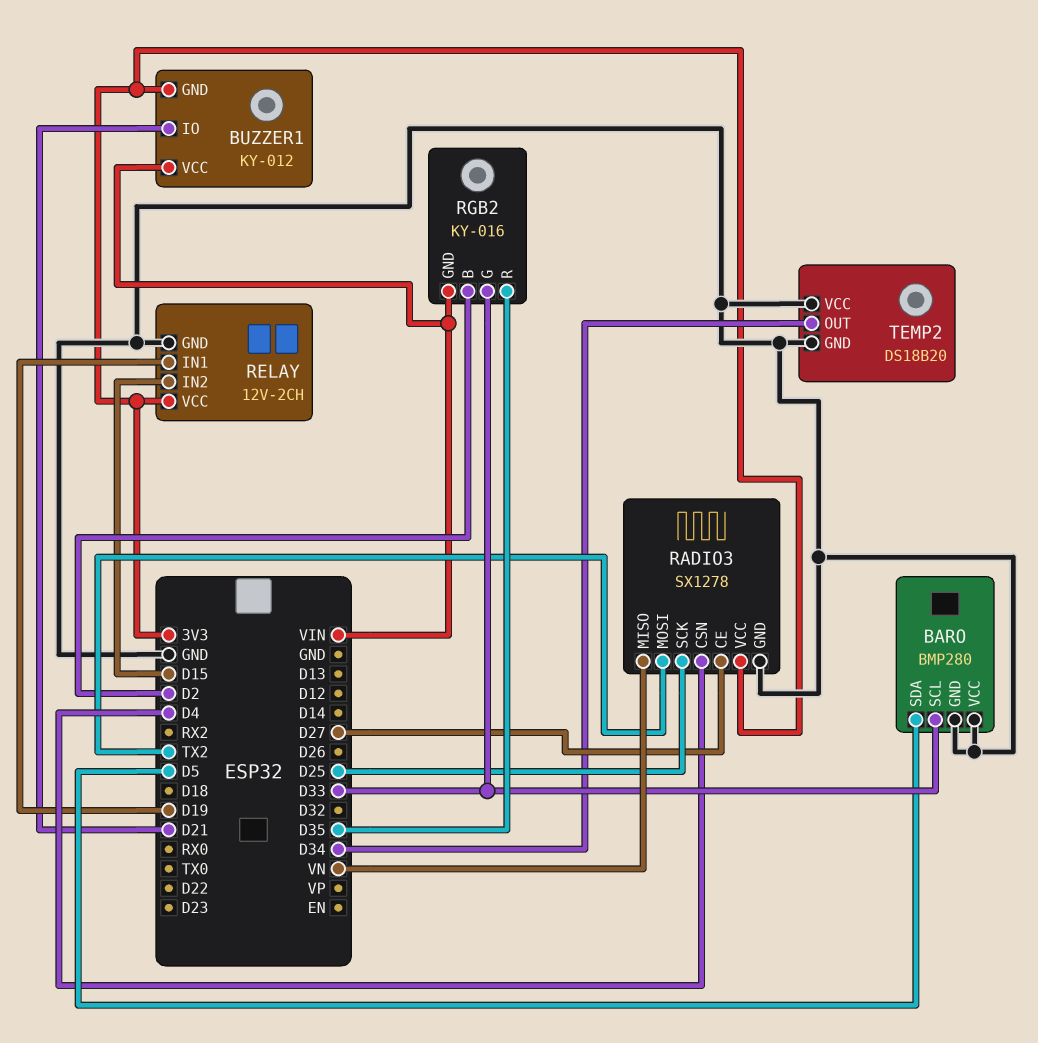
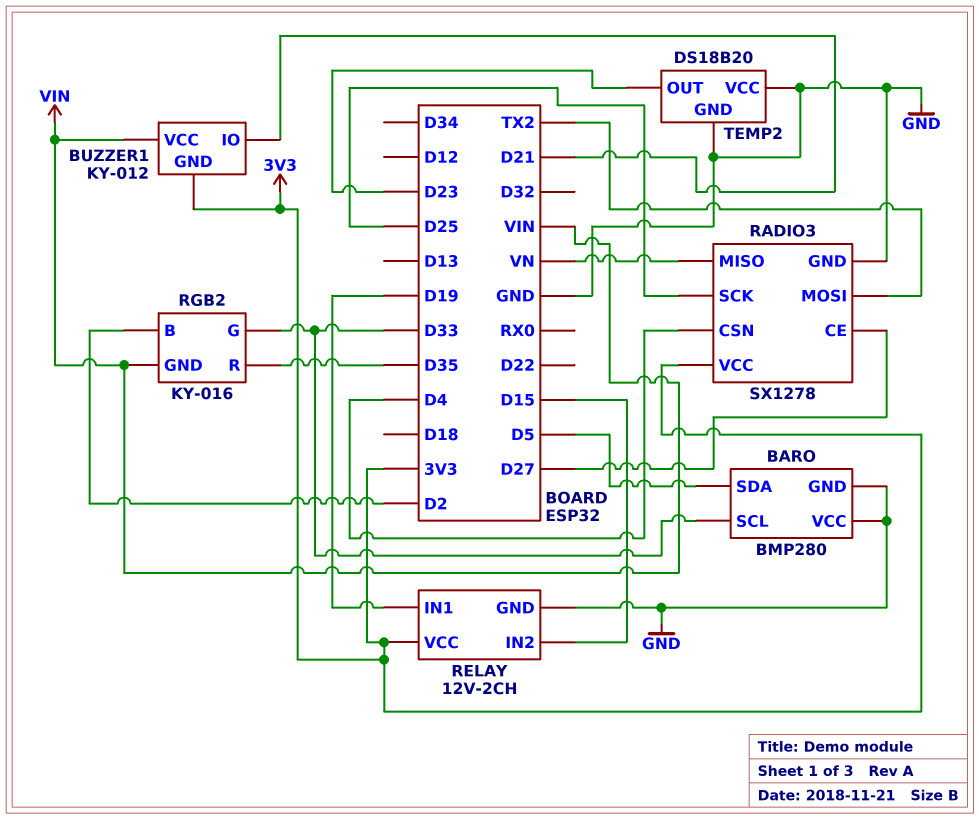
TEMP2 pin OUT: D34 -> D23

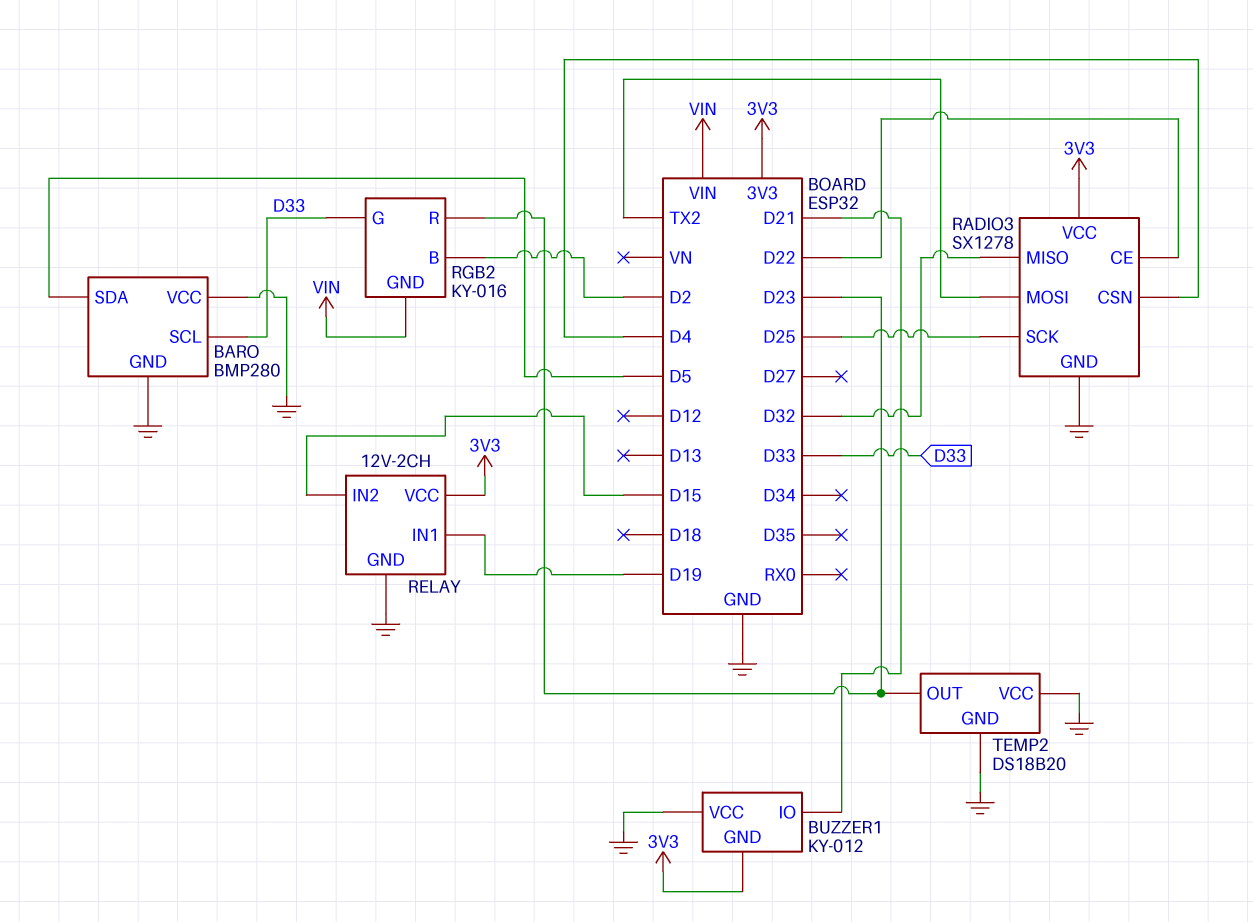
BUZZER1 pin VCC: VIN -> GND
RADIO3 pin CE: D27 -> D22
RADIO3 pin MISO: VN -> D32
RGB2 pin R: D35 -> D23

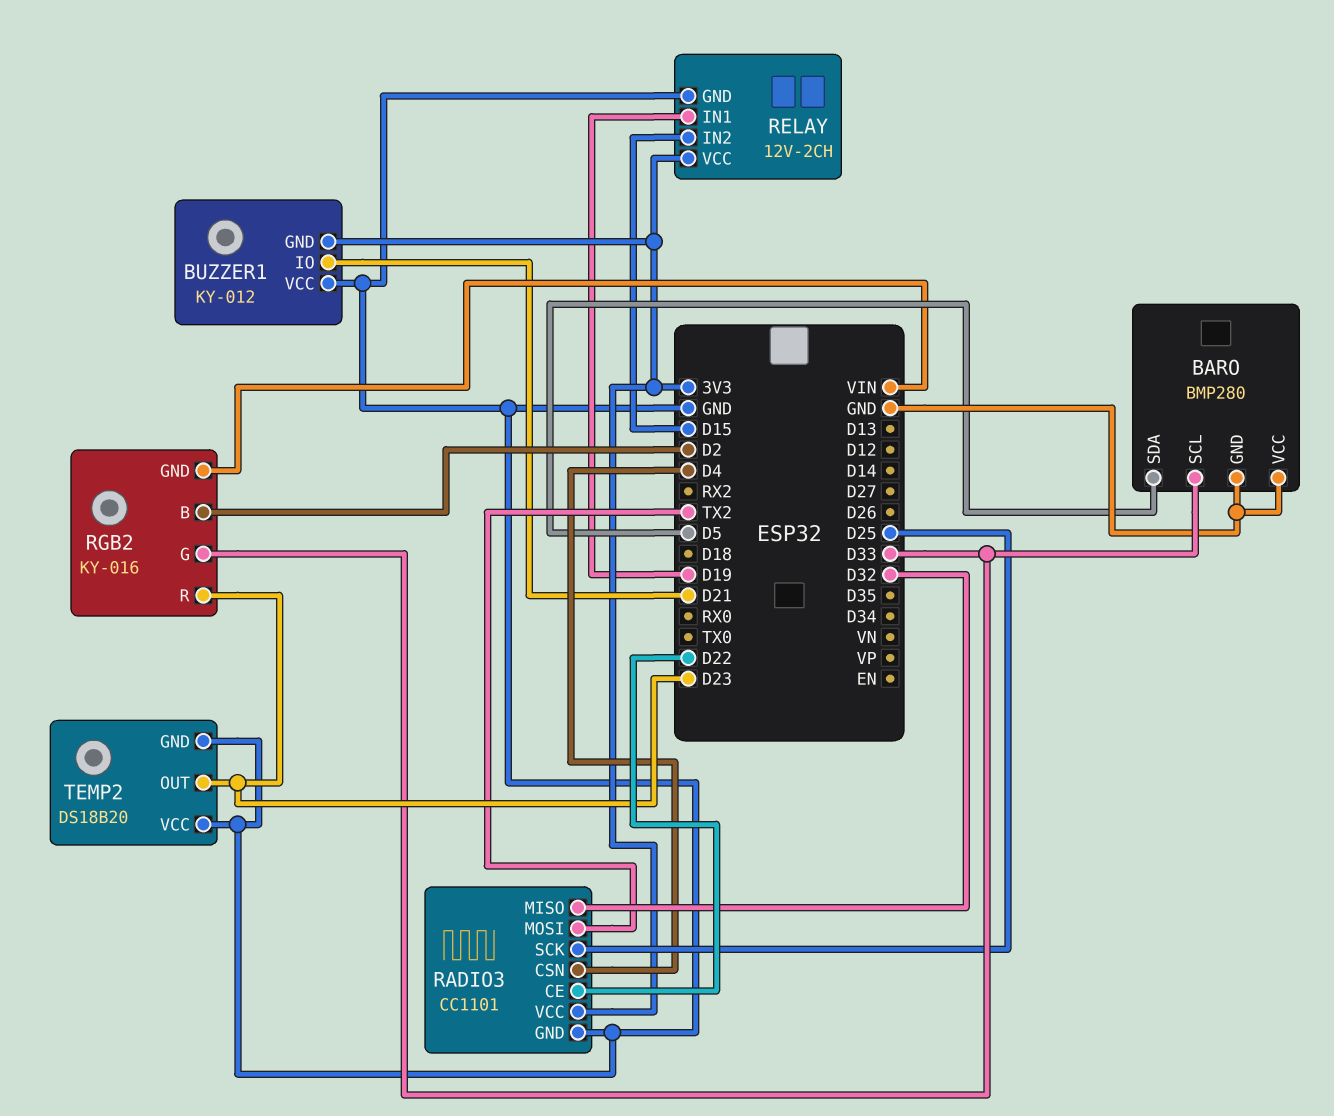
RADIO3: SX1278 -> CC1101

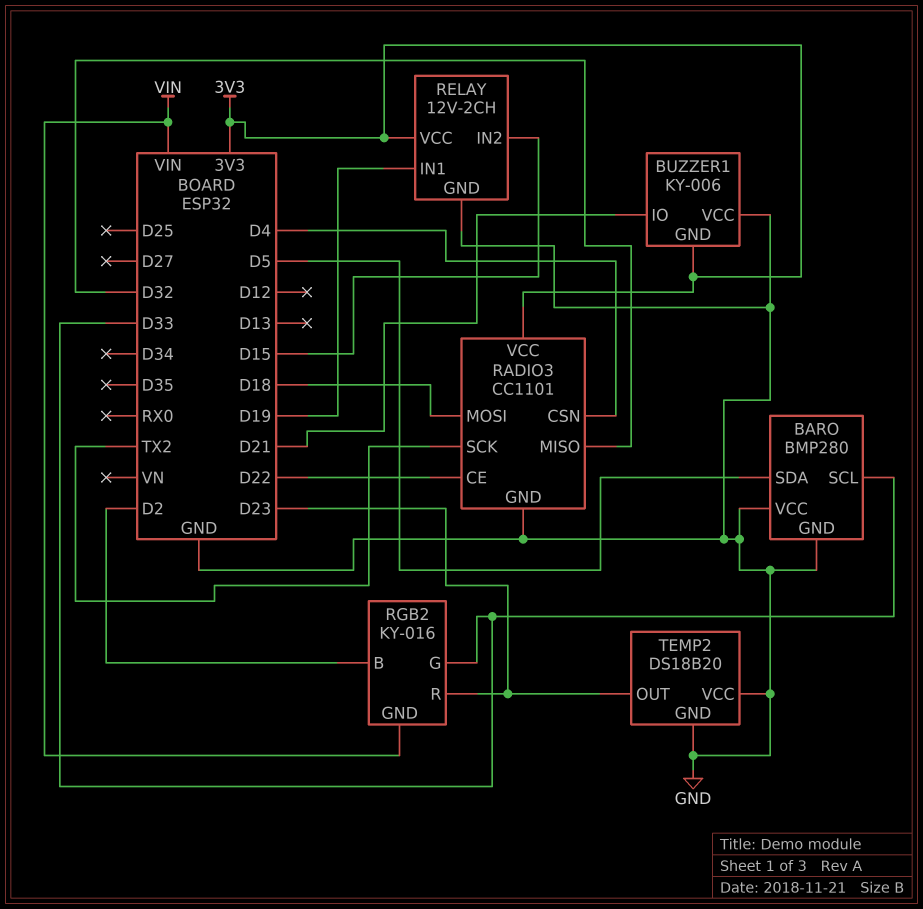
BUZZER1: KY-012 -> KY-006
RADIO3 pin MOSI: TX2 -> D18
RADIO3 pin SCK: D25 -> TX2

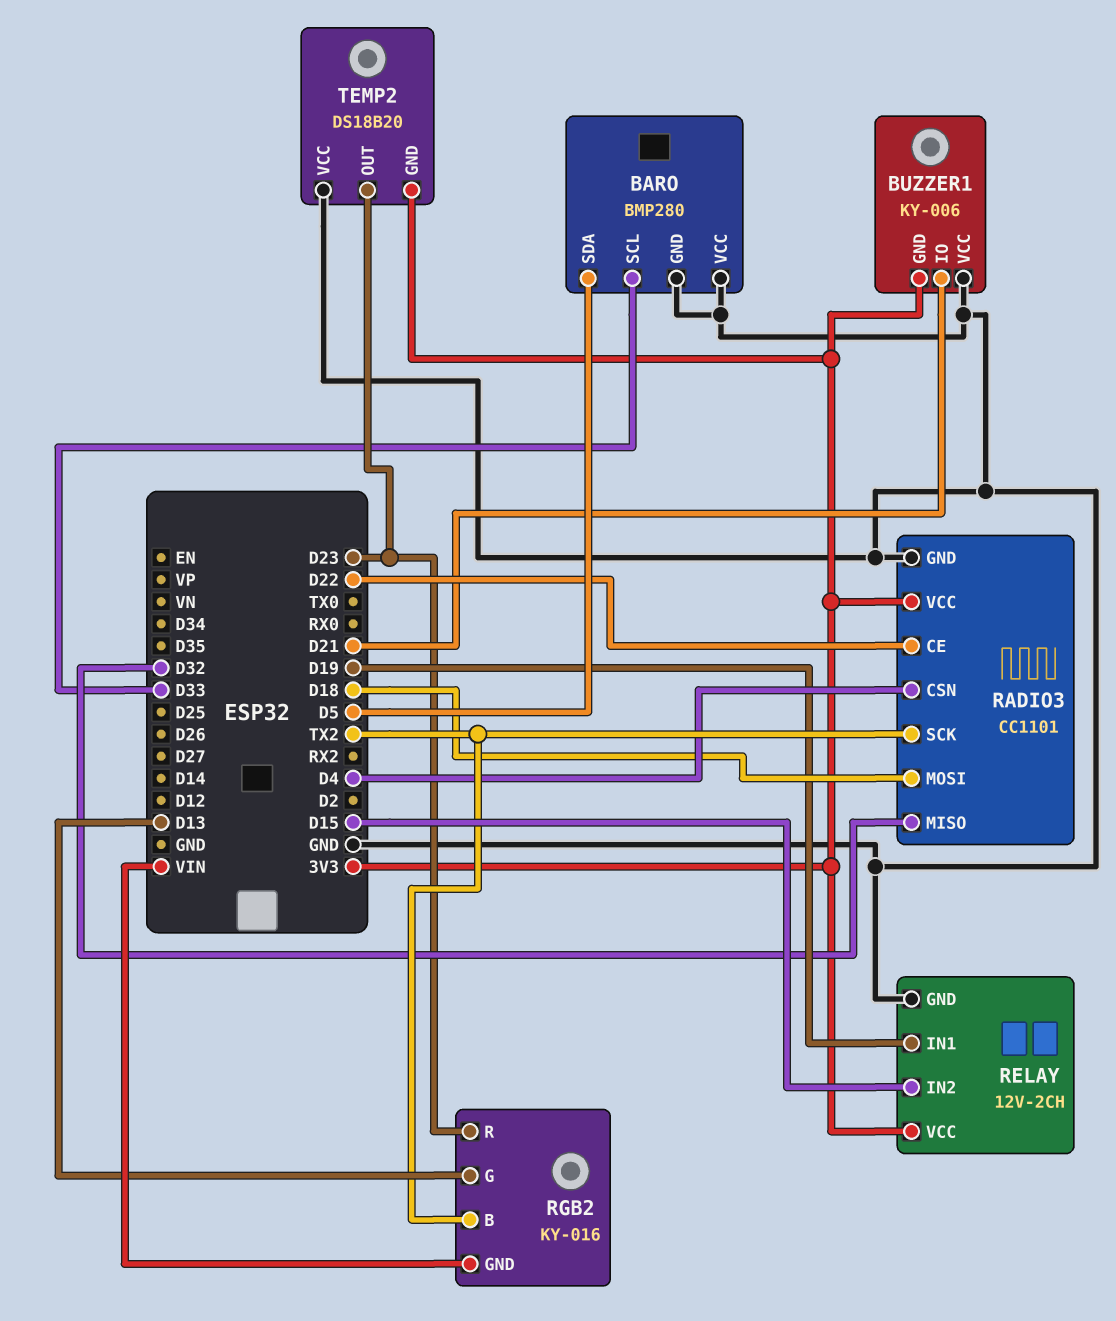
RGB2 pin B: D2 -> TX2
RGB2 pin G: D33 -> D13
TEMP2 pin GND: GND -> 3V3

